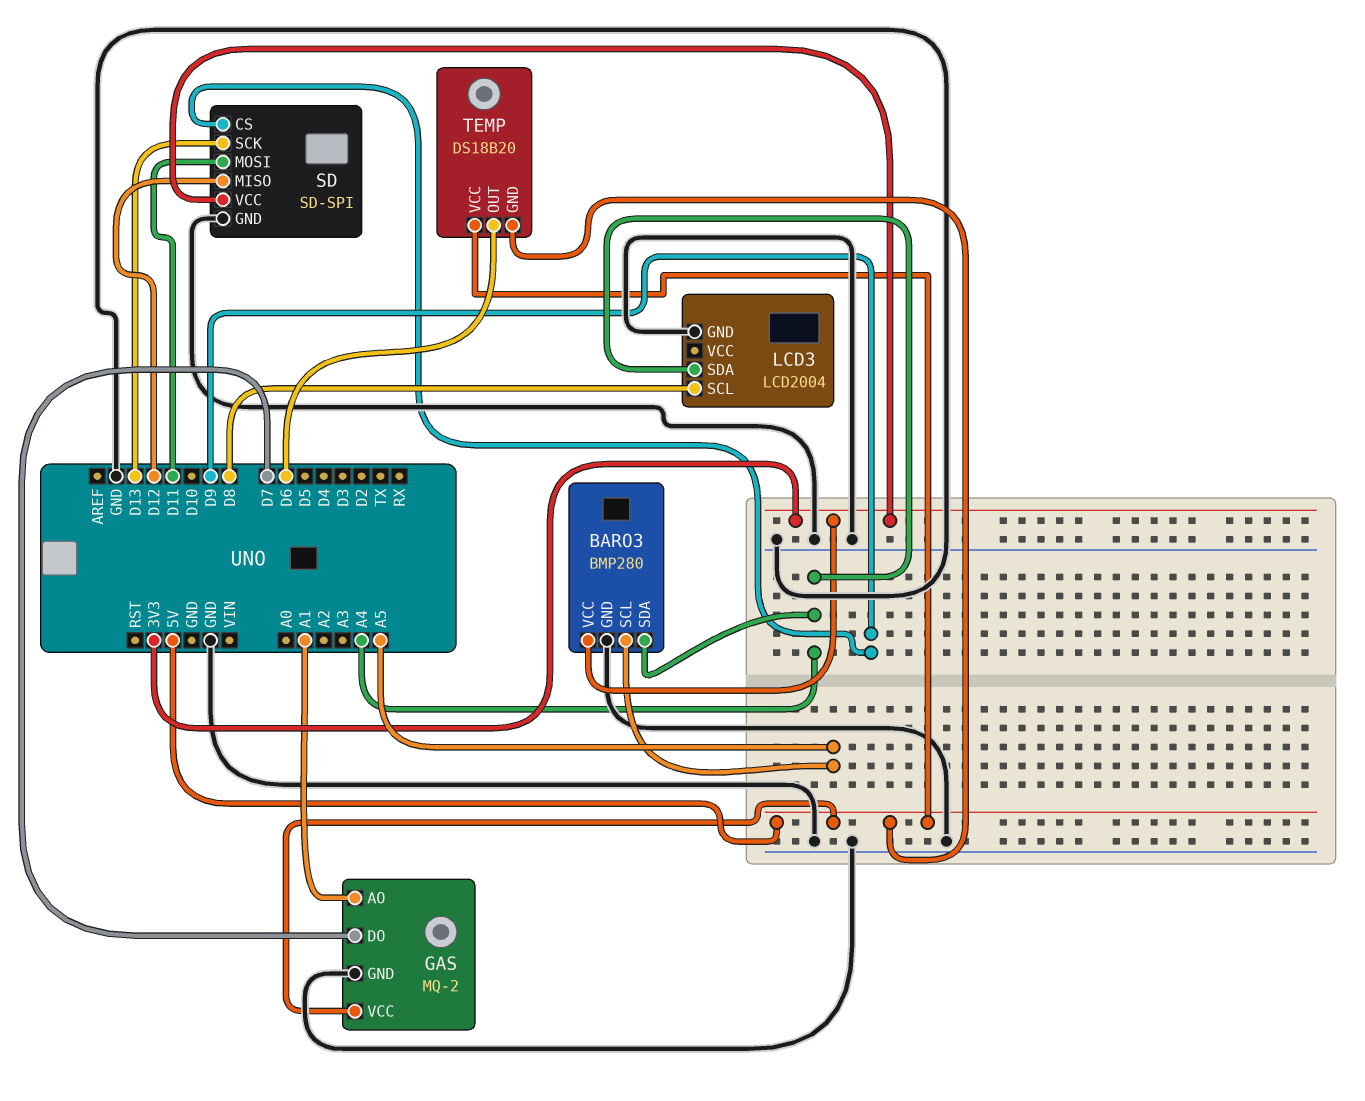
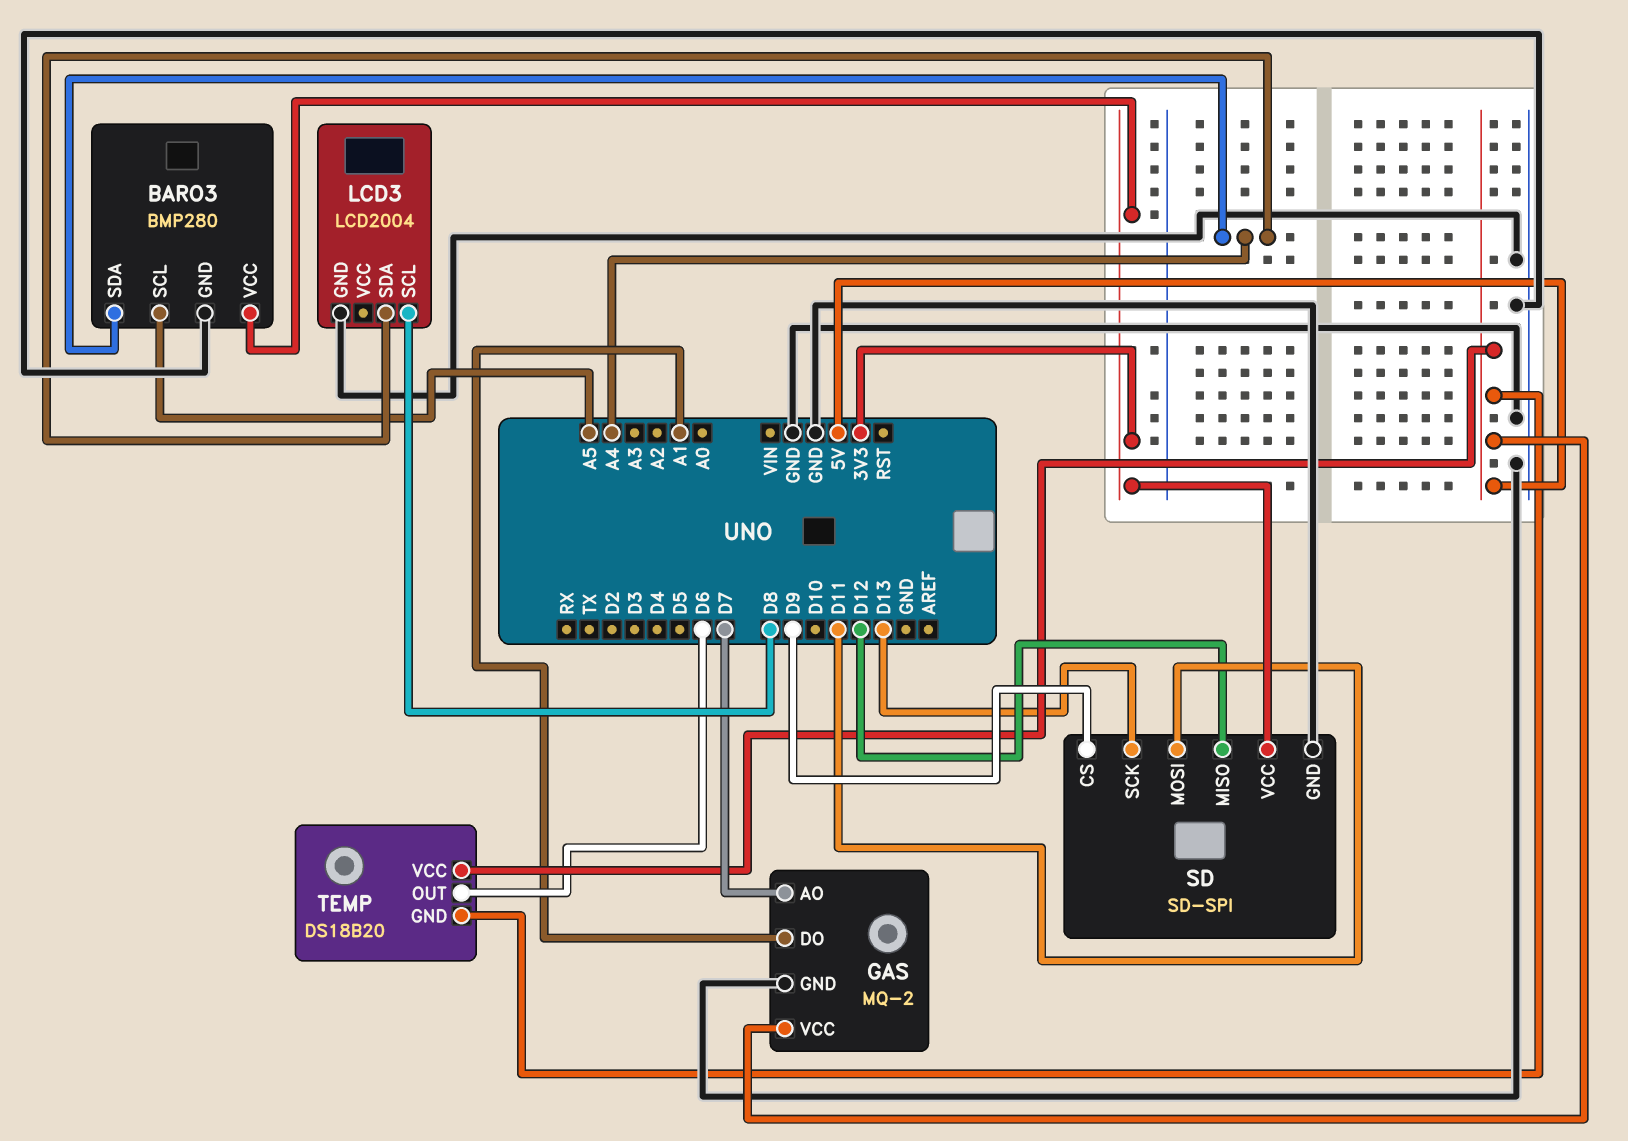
GAS pin AO: A1 -> D7
GAS pin DO: D7 -> A1

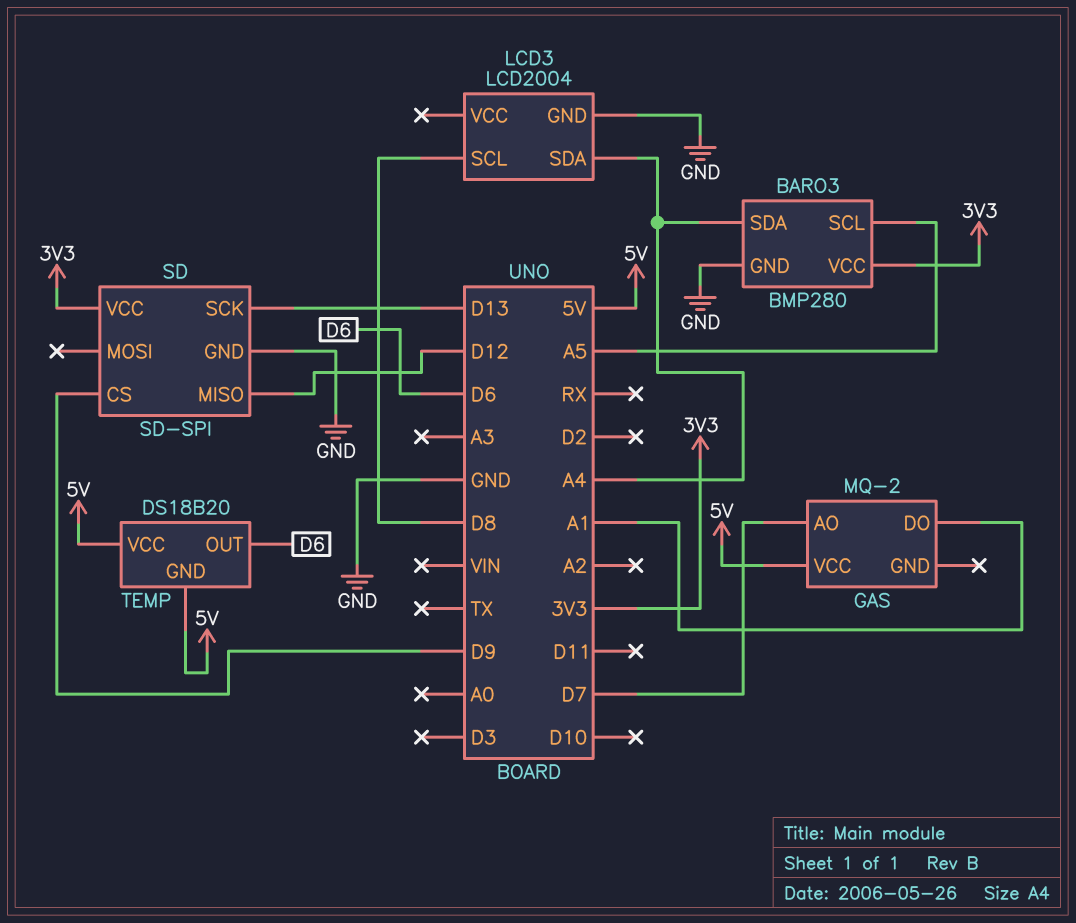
GAS pin GND: GND -> none
SD pin MOSI: D11 -> none

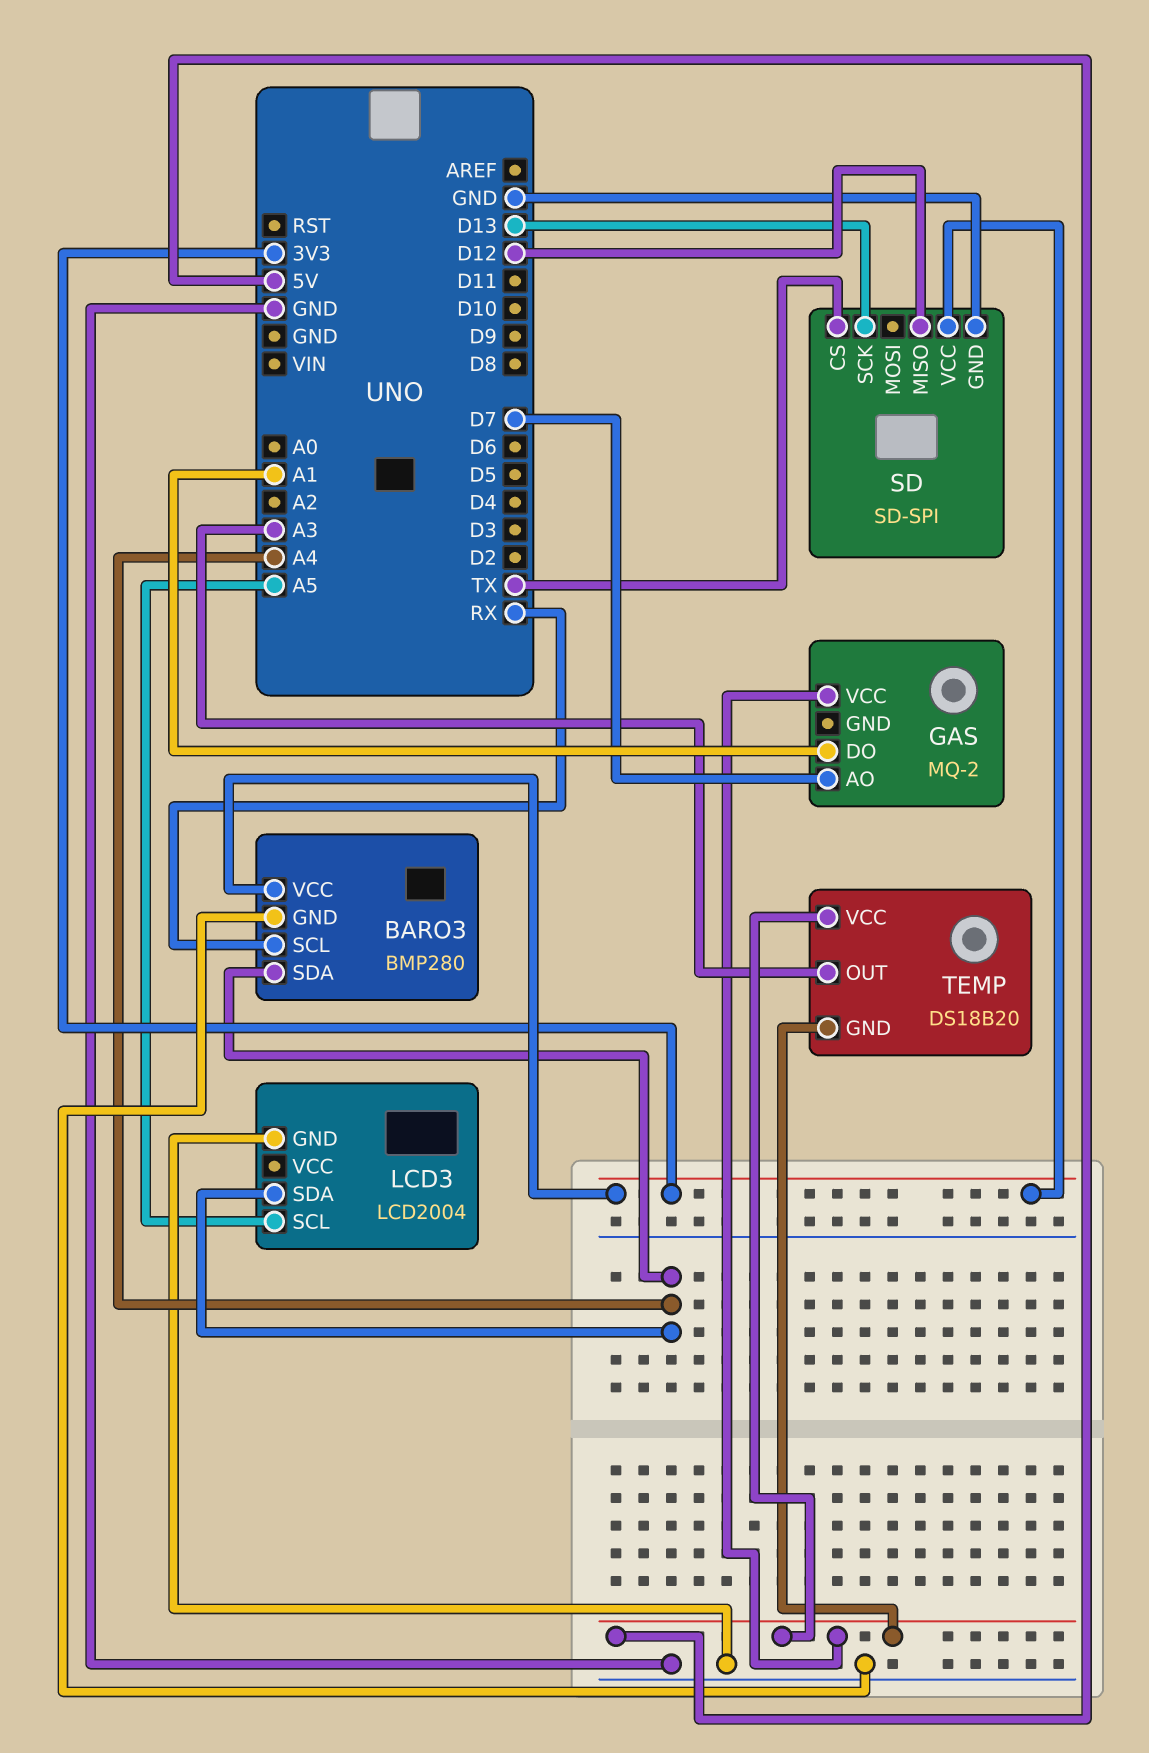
BARO3 pin SCL: A5 -> RX
LCD3 pin SCL: D8 -> A5
SD pin CS: D9 -> TX
TEMP pin OUT: D6 -> A3

